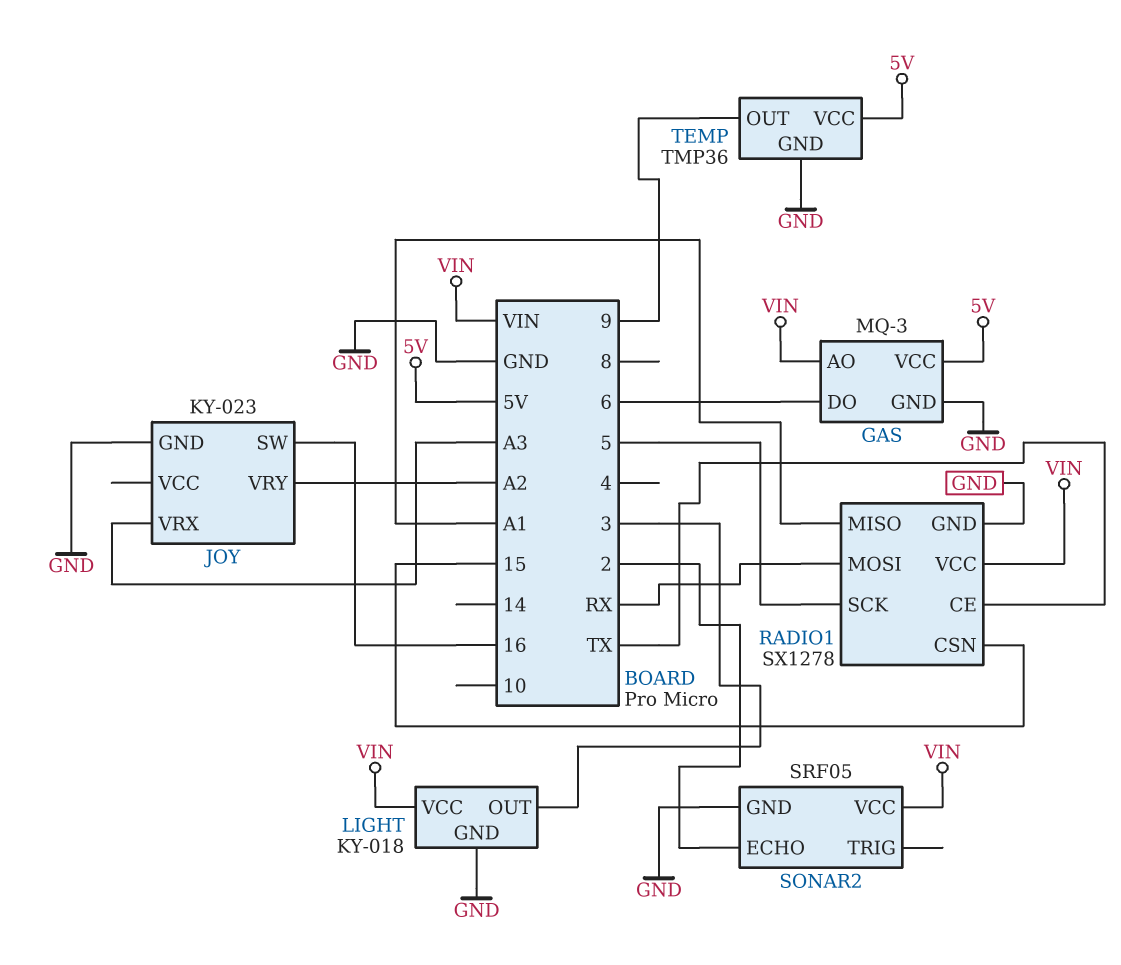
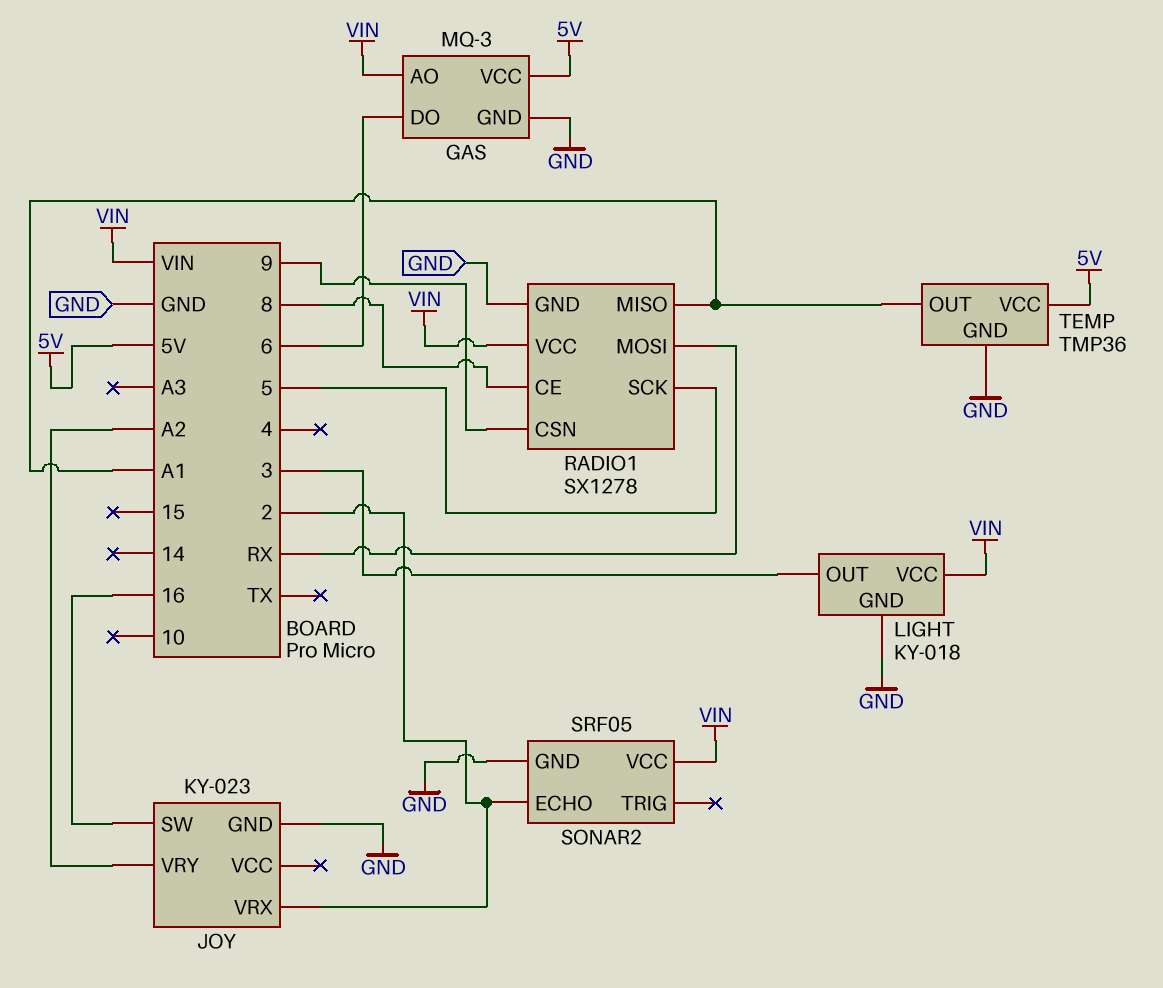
JOY pin VRX: A3 -> 2
RADIO1 pin CE: TX -> 8
RADIO1 pin CSN: 15 -> 9
TEMP pin OUT: 9 -> A1

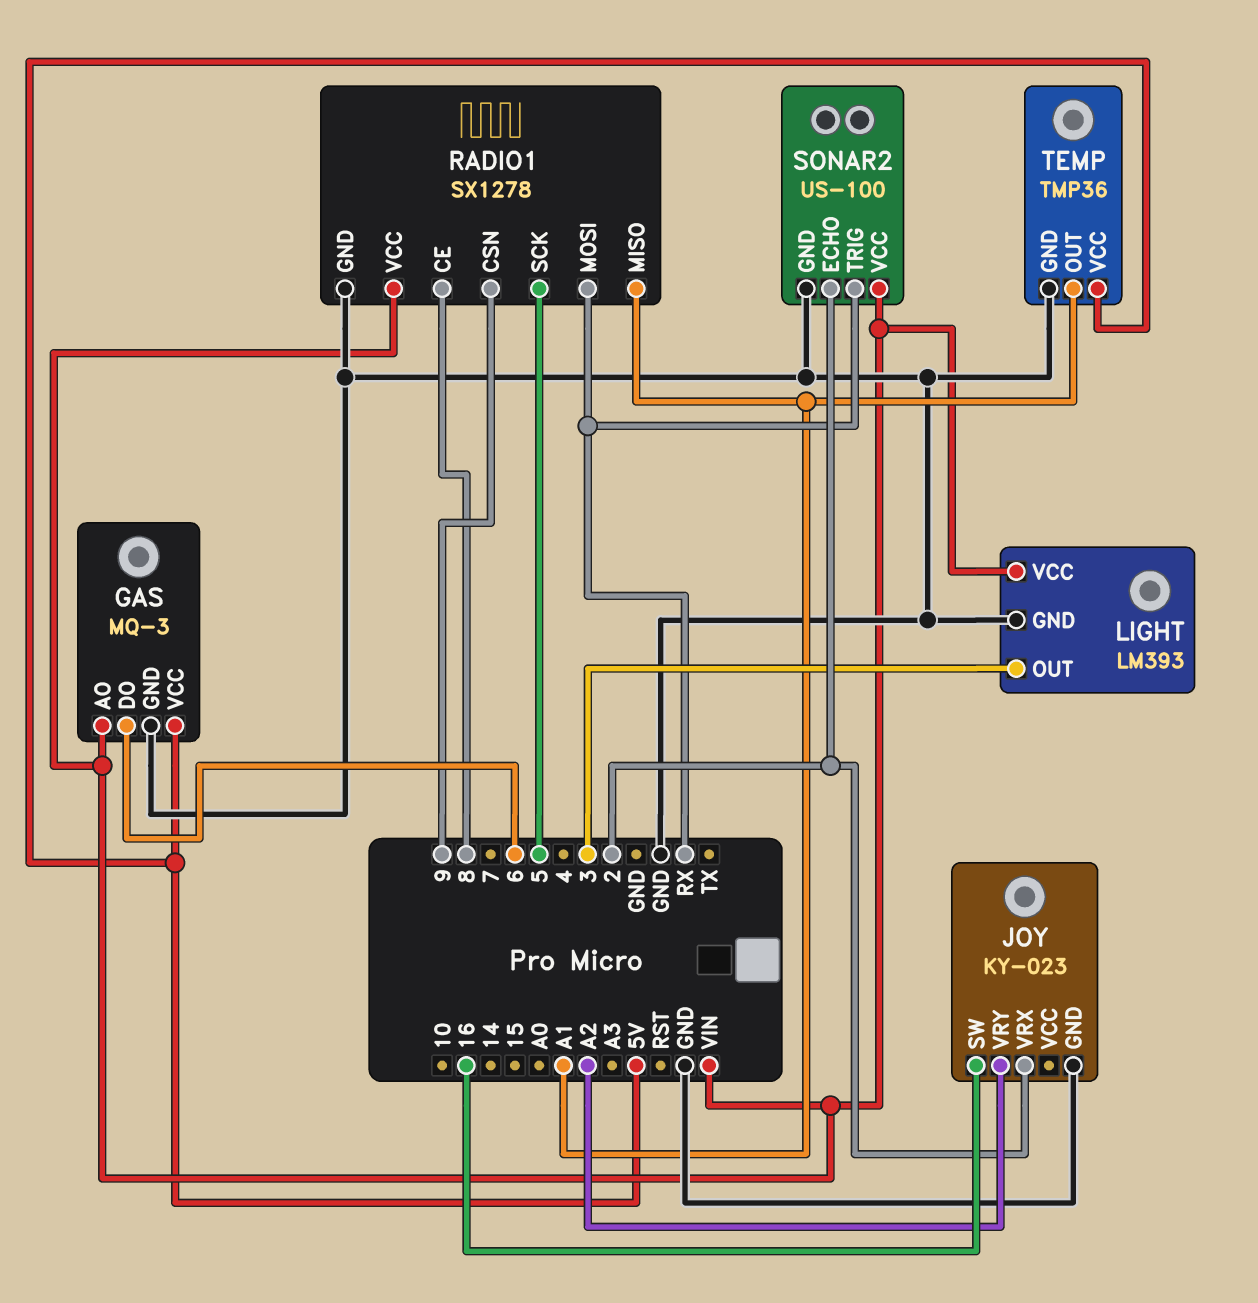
LIGHT: KY-018 -> LM393
SONAR2: SRF05 -> US-100
SONAR2 pin TRIG: none -> RX

